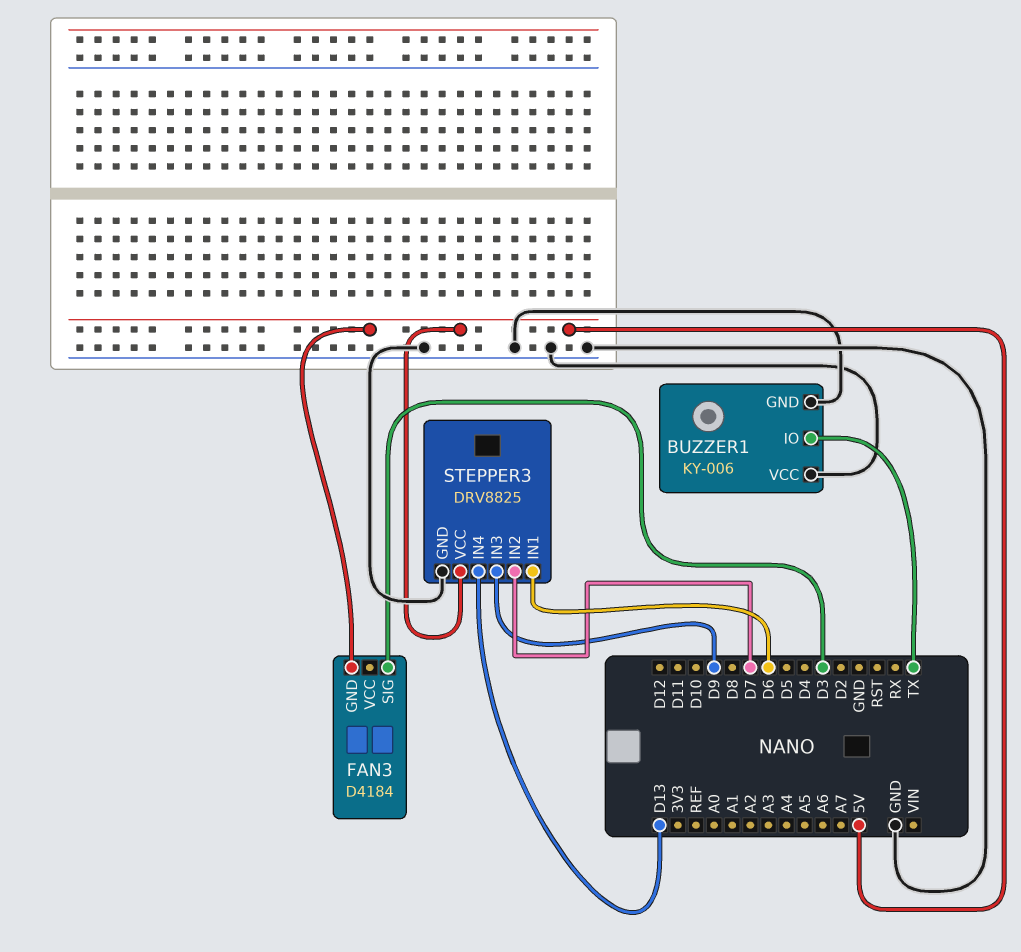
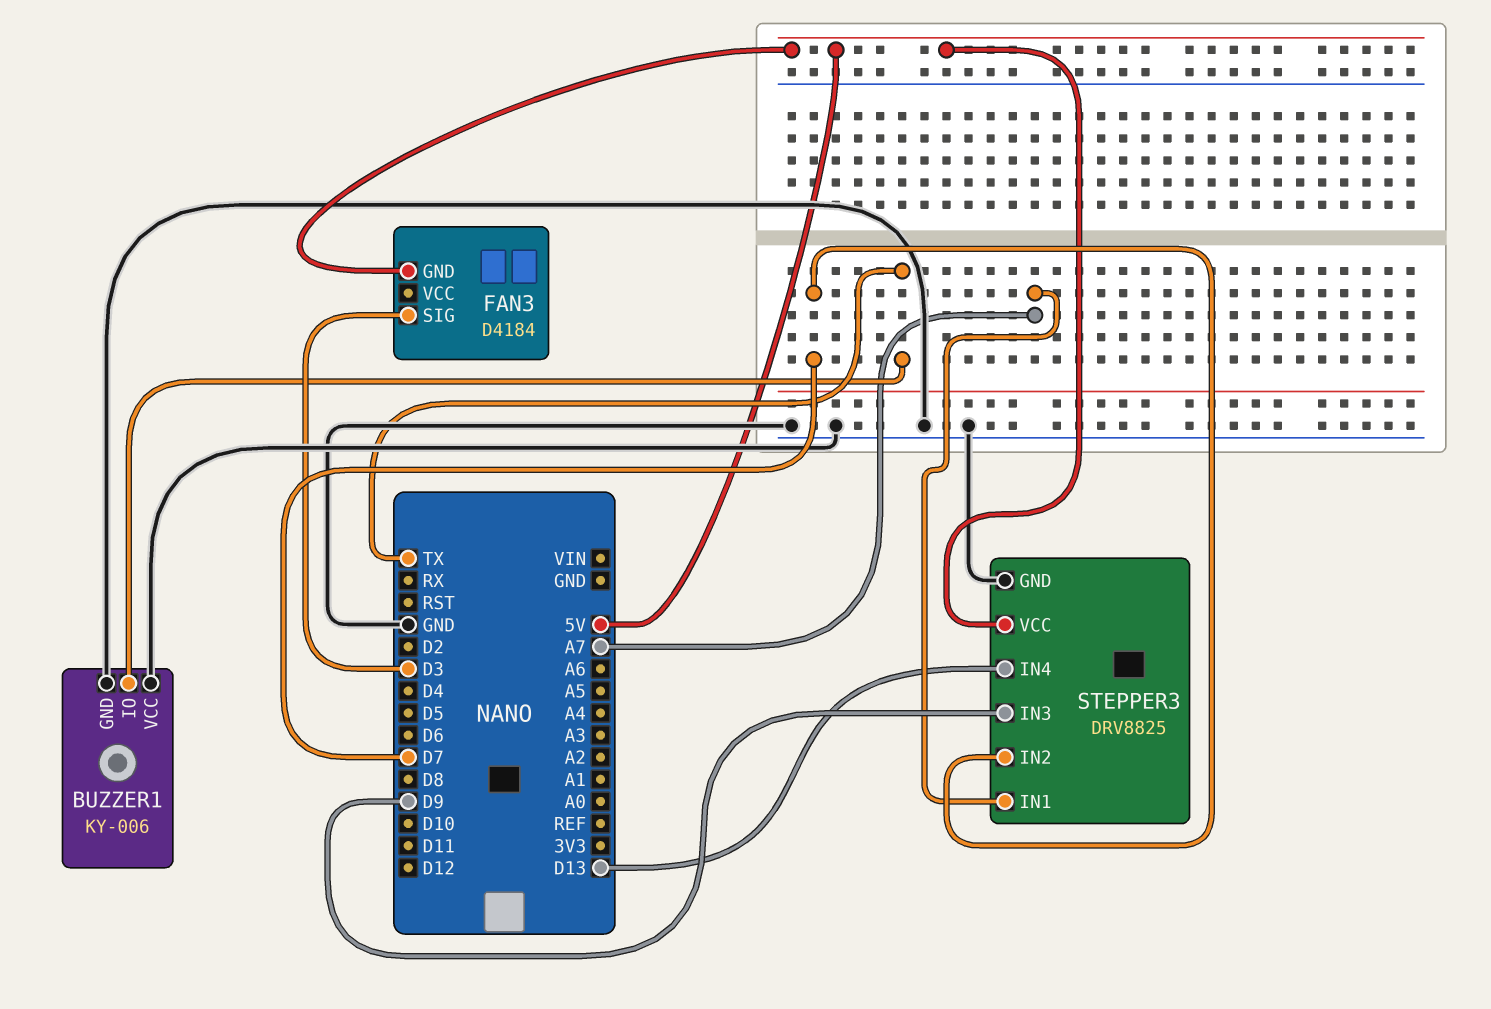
STEPPER3 pin IN1: D6 -> A7

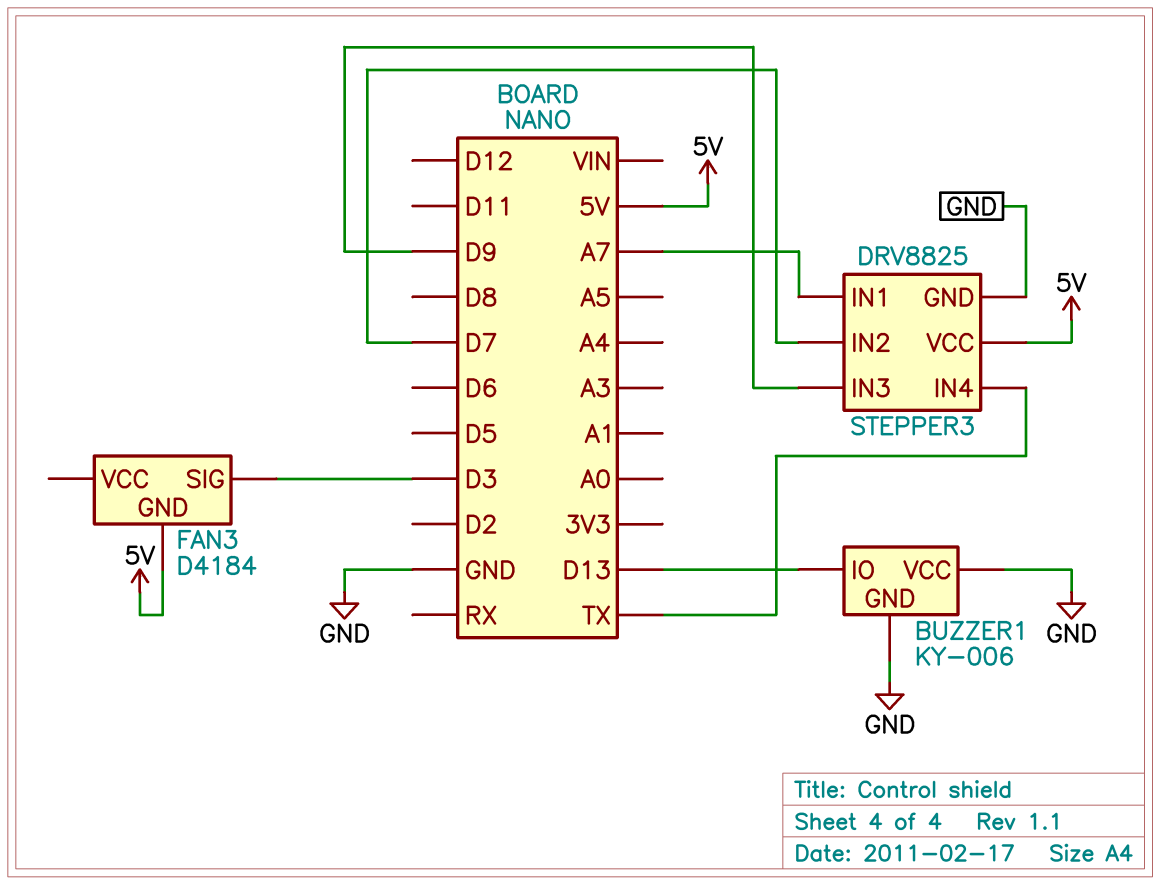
BUZZER1 pin IO: TX -> D13
STEPPER3 pin IN4: D13 -> TX

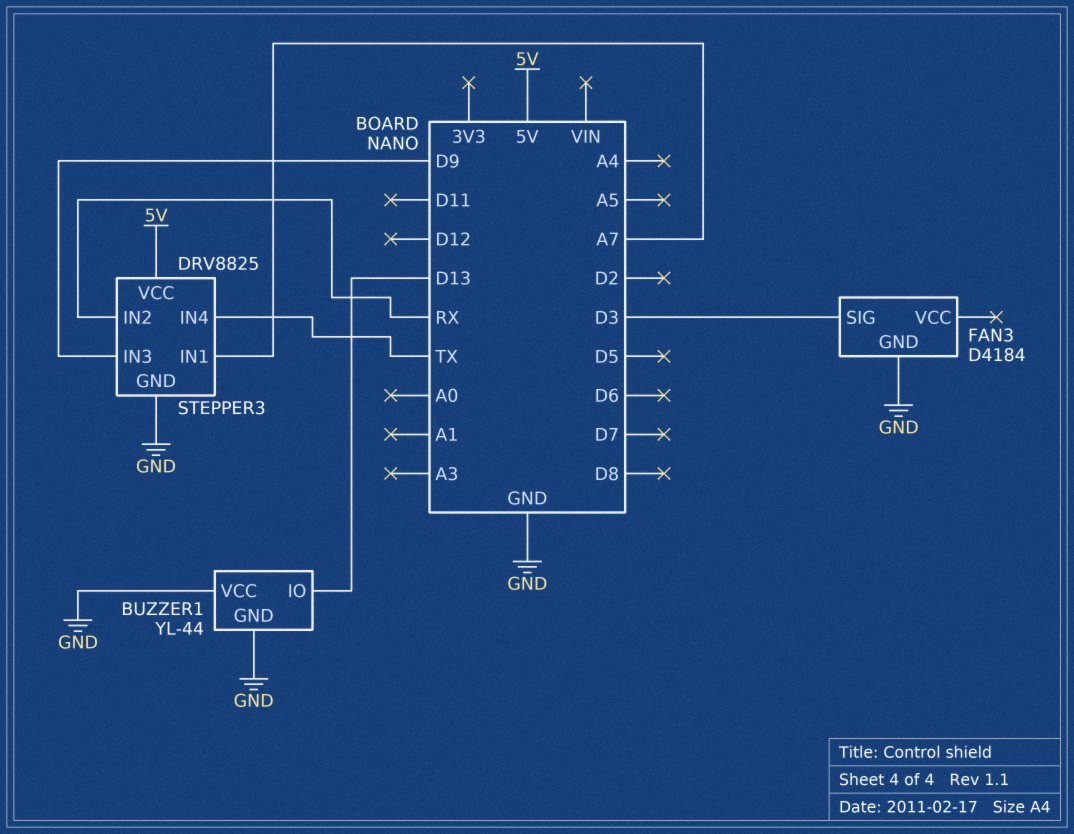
BUZZER1: KY-006 -> YL-44
FAN3 pin GND: 5V -> GND
STEPPER3 pin IN2: D7 -> RX

